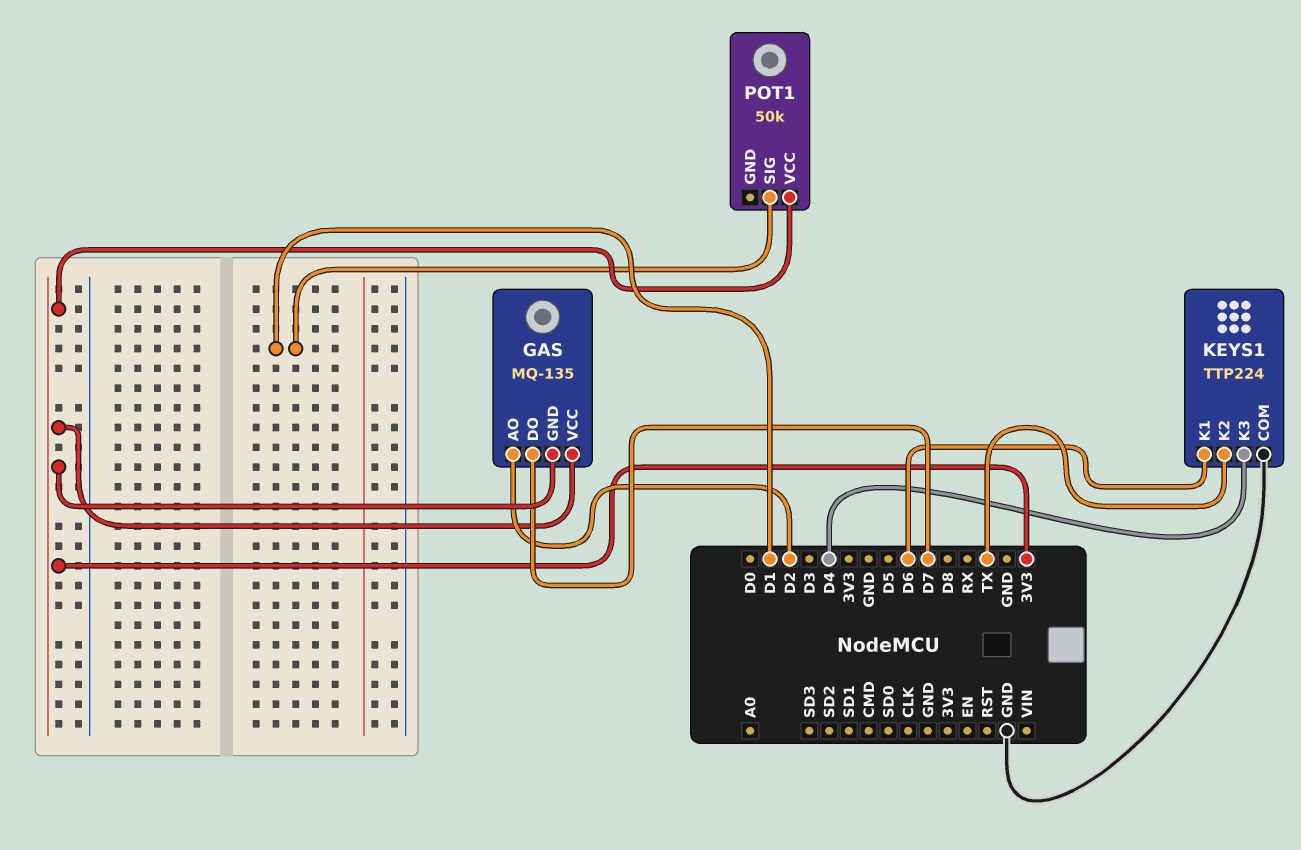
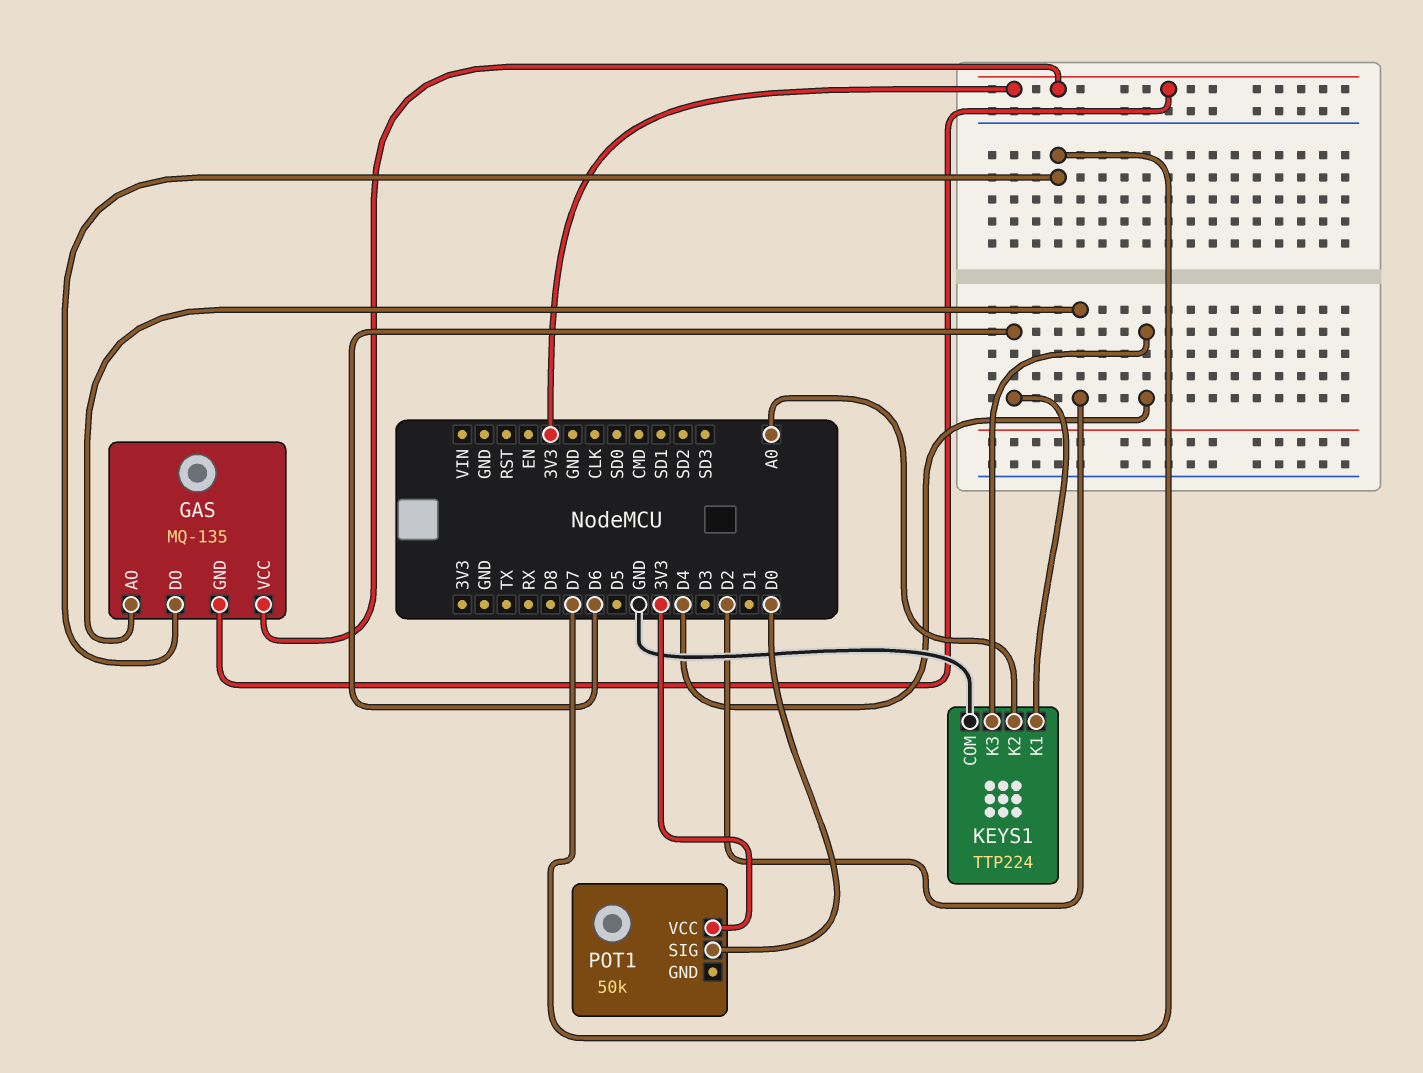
KEYS1 pin K2: TX -> A0
POT1 pin SIG: D1 -> D0

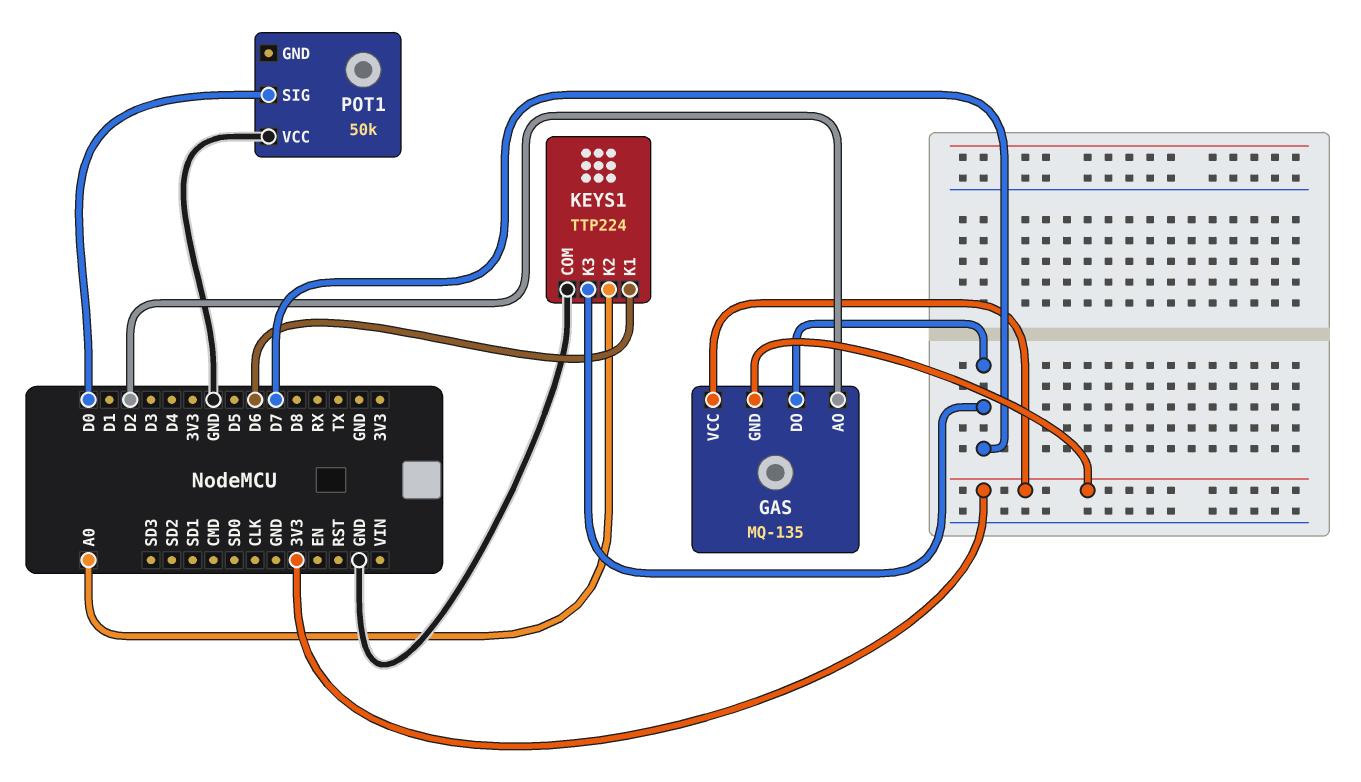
KEYS1 pin K3: D4 -> D7
POT1 pin VCC: 3V3 -> GND

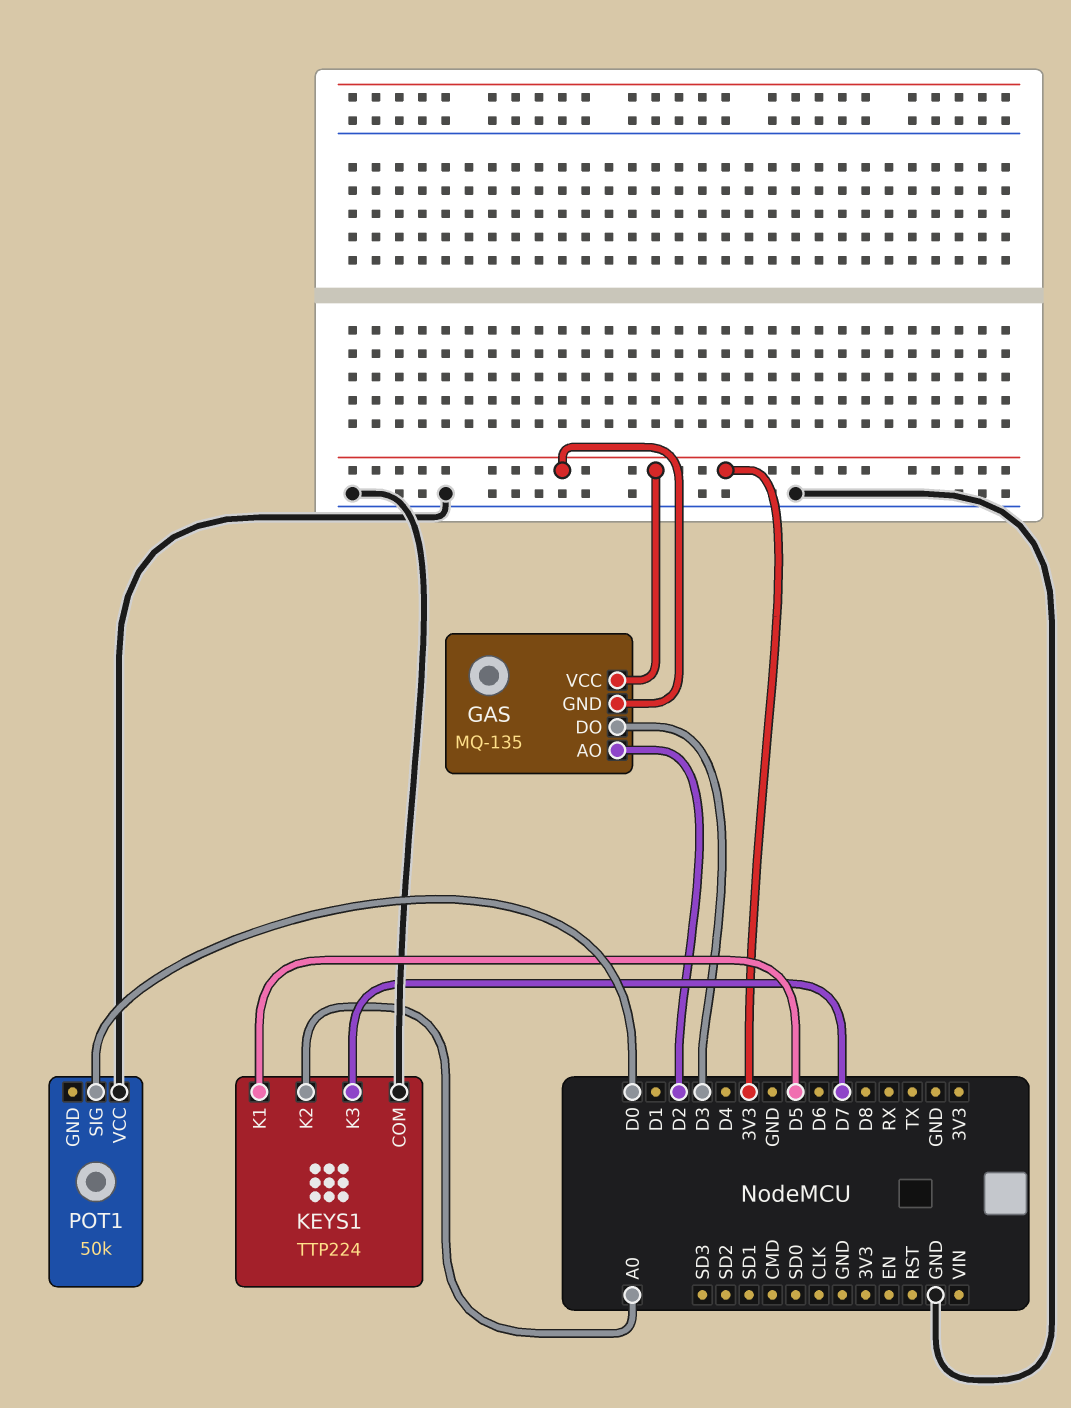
GAS pin DO: D7 -> D3
KEYS1 pin K1: D6 -> D5

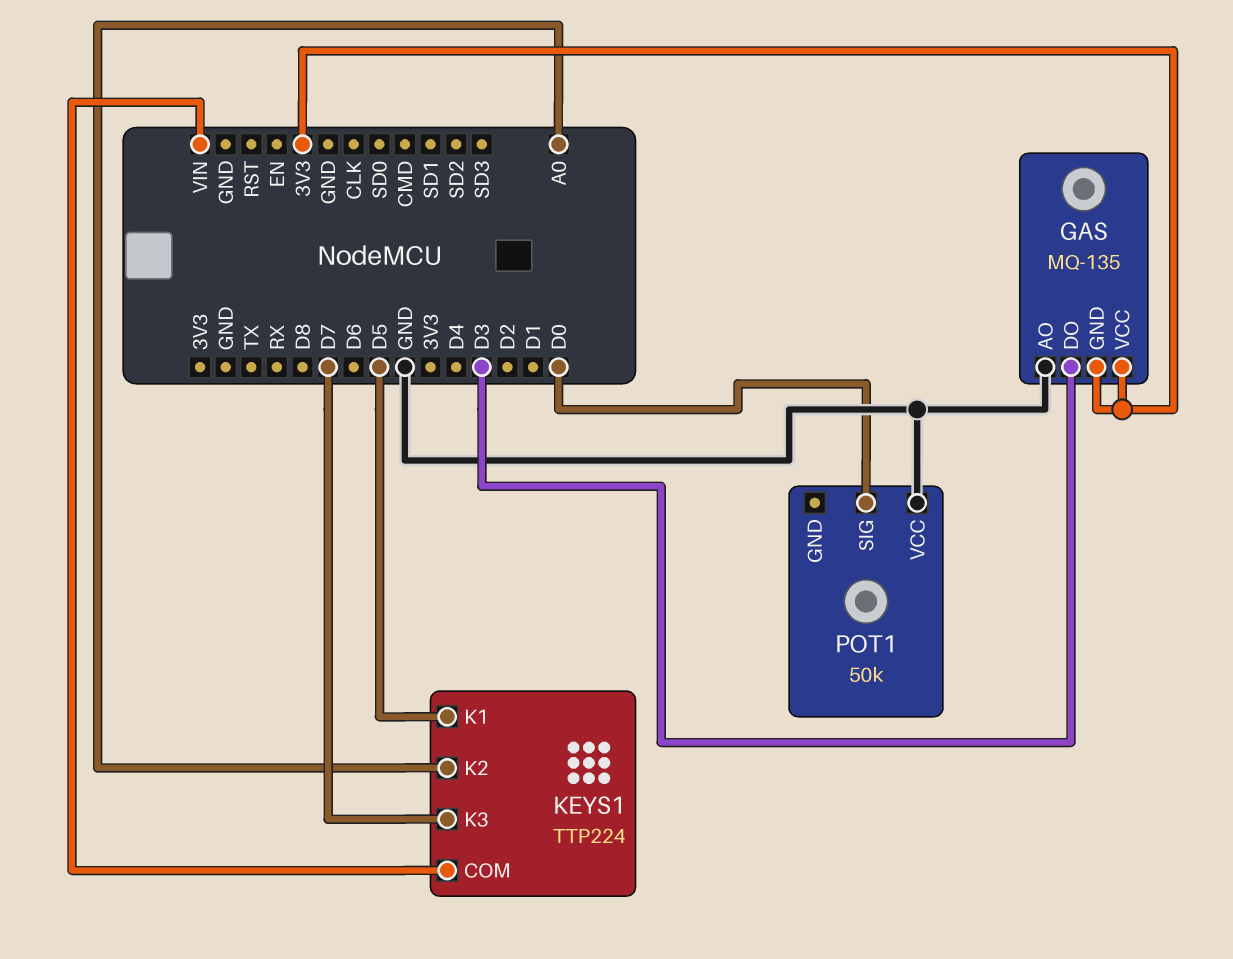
GAS pin AO: D2 -> GND
KEYS1 pin COM: GND -> VIN

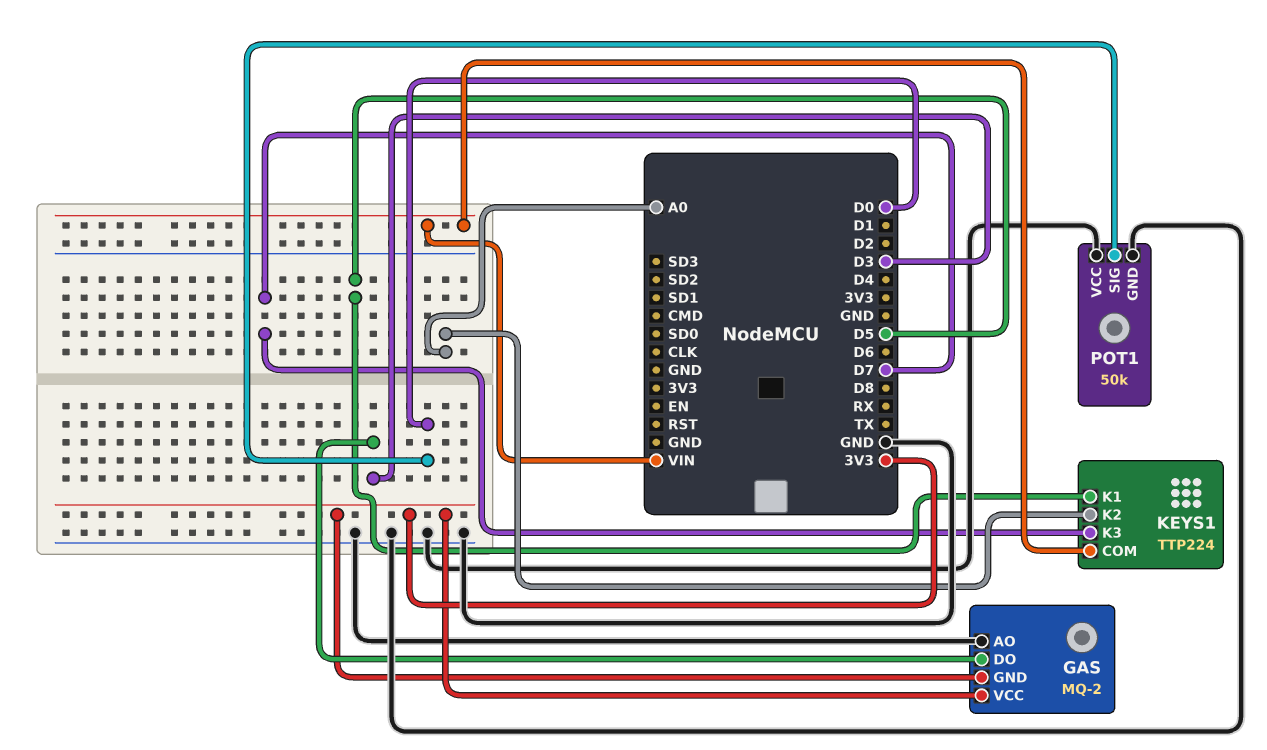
GAS: MQ-135 -> MQ-2
POT1 pin GND: none -> GND

